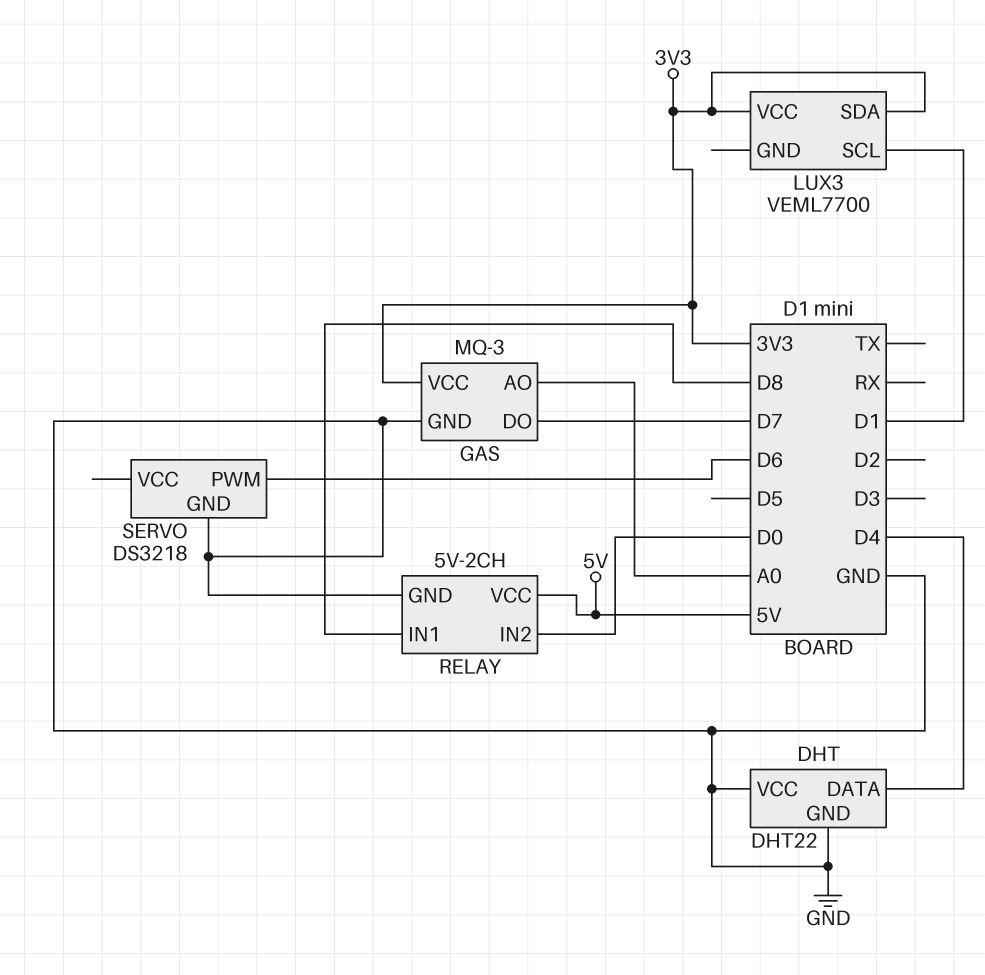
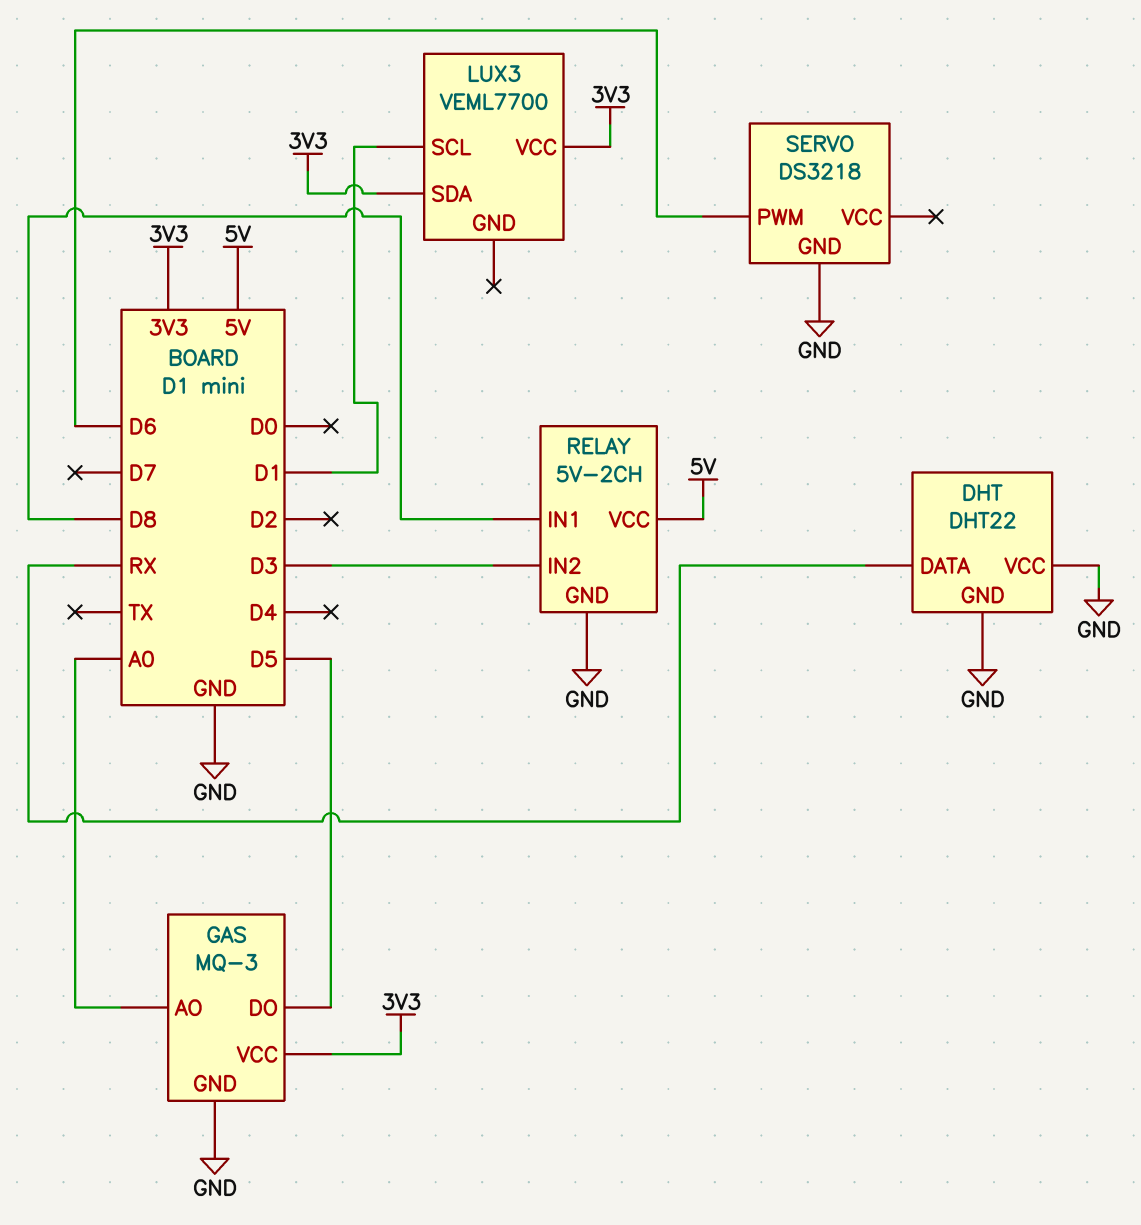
DHT pin DATA: D4 -> RX
GAS pin DO: D7 -> D5
RELAY pin IN2: D0 -> D3

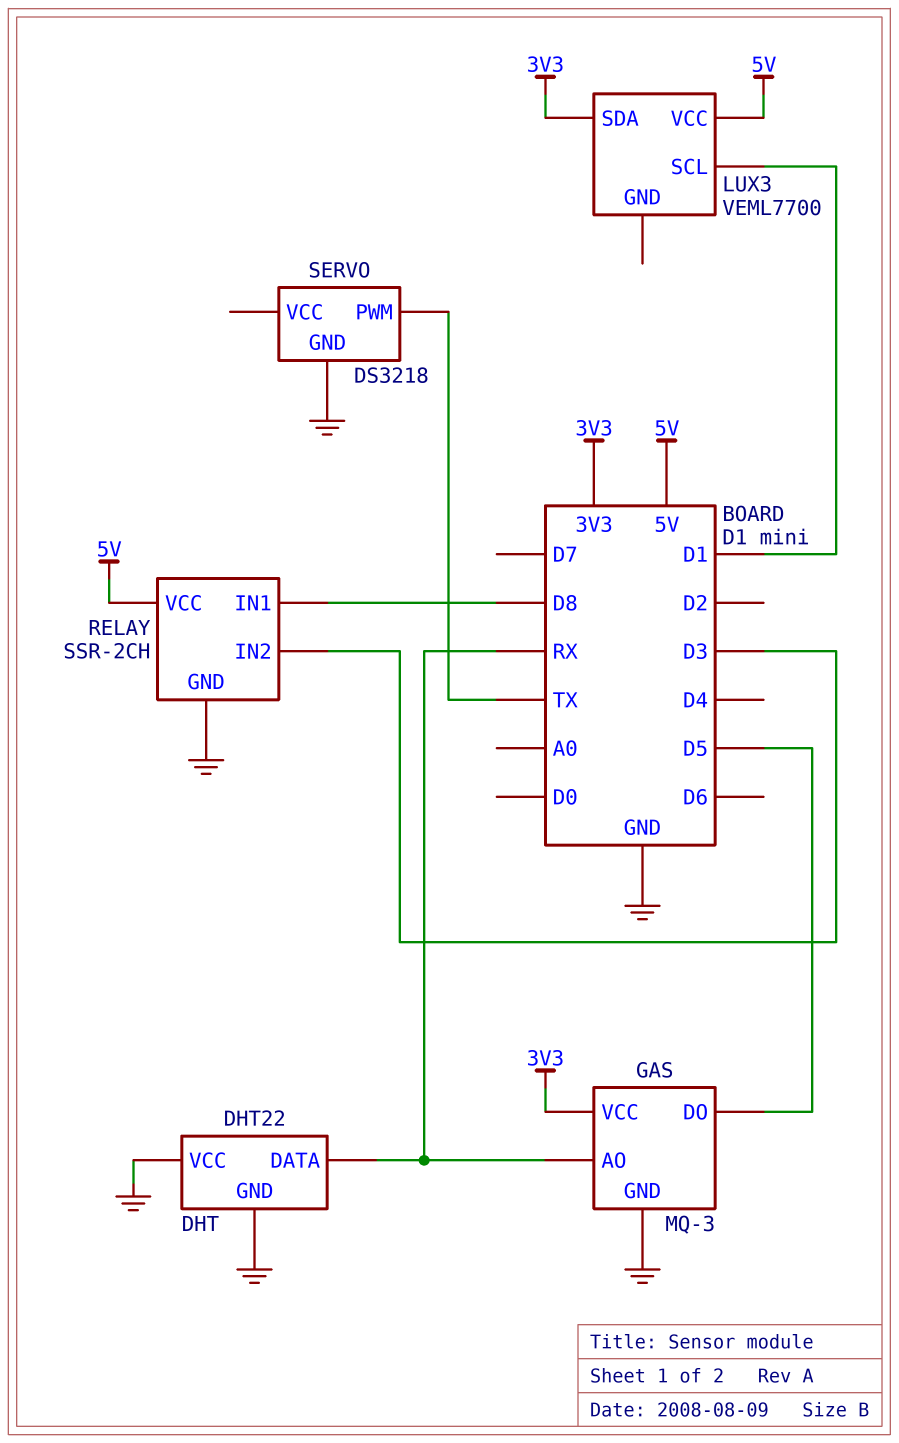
GAS pin AO: A0 -> RX
LUX3 pin VCC: 3V3 -> 5V
RELAY: 5V-2CH -> SSR-2CH
SERVO pin PWM: D6 -> TX

